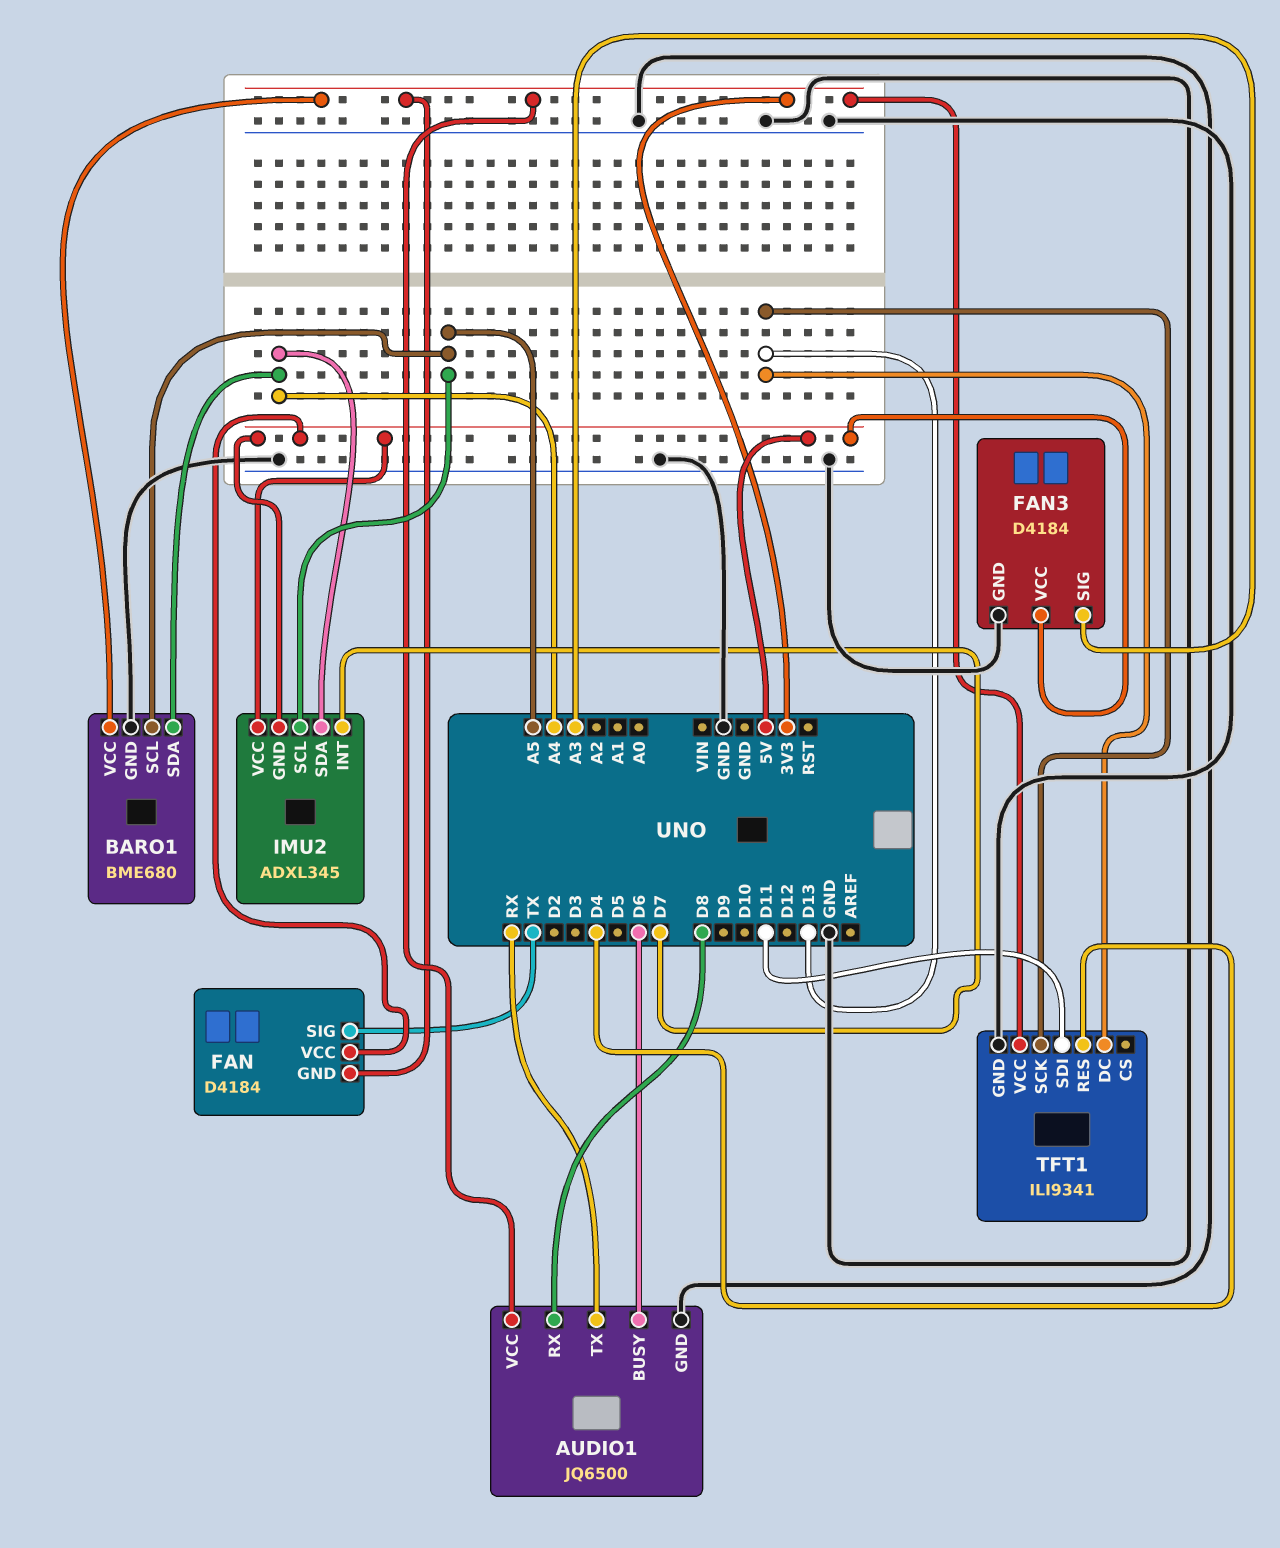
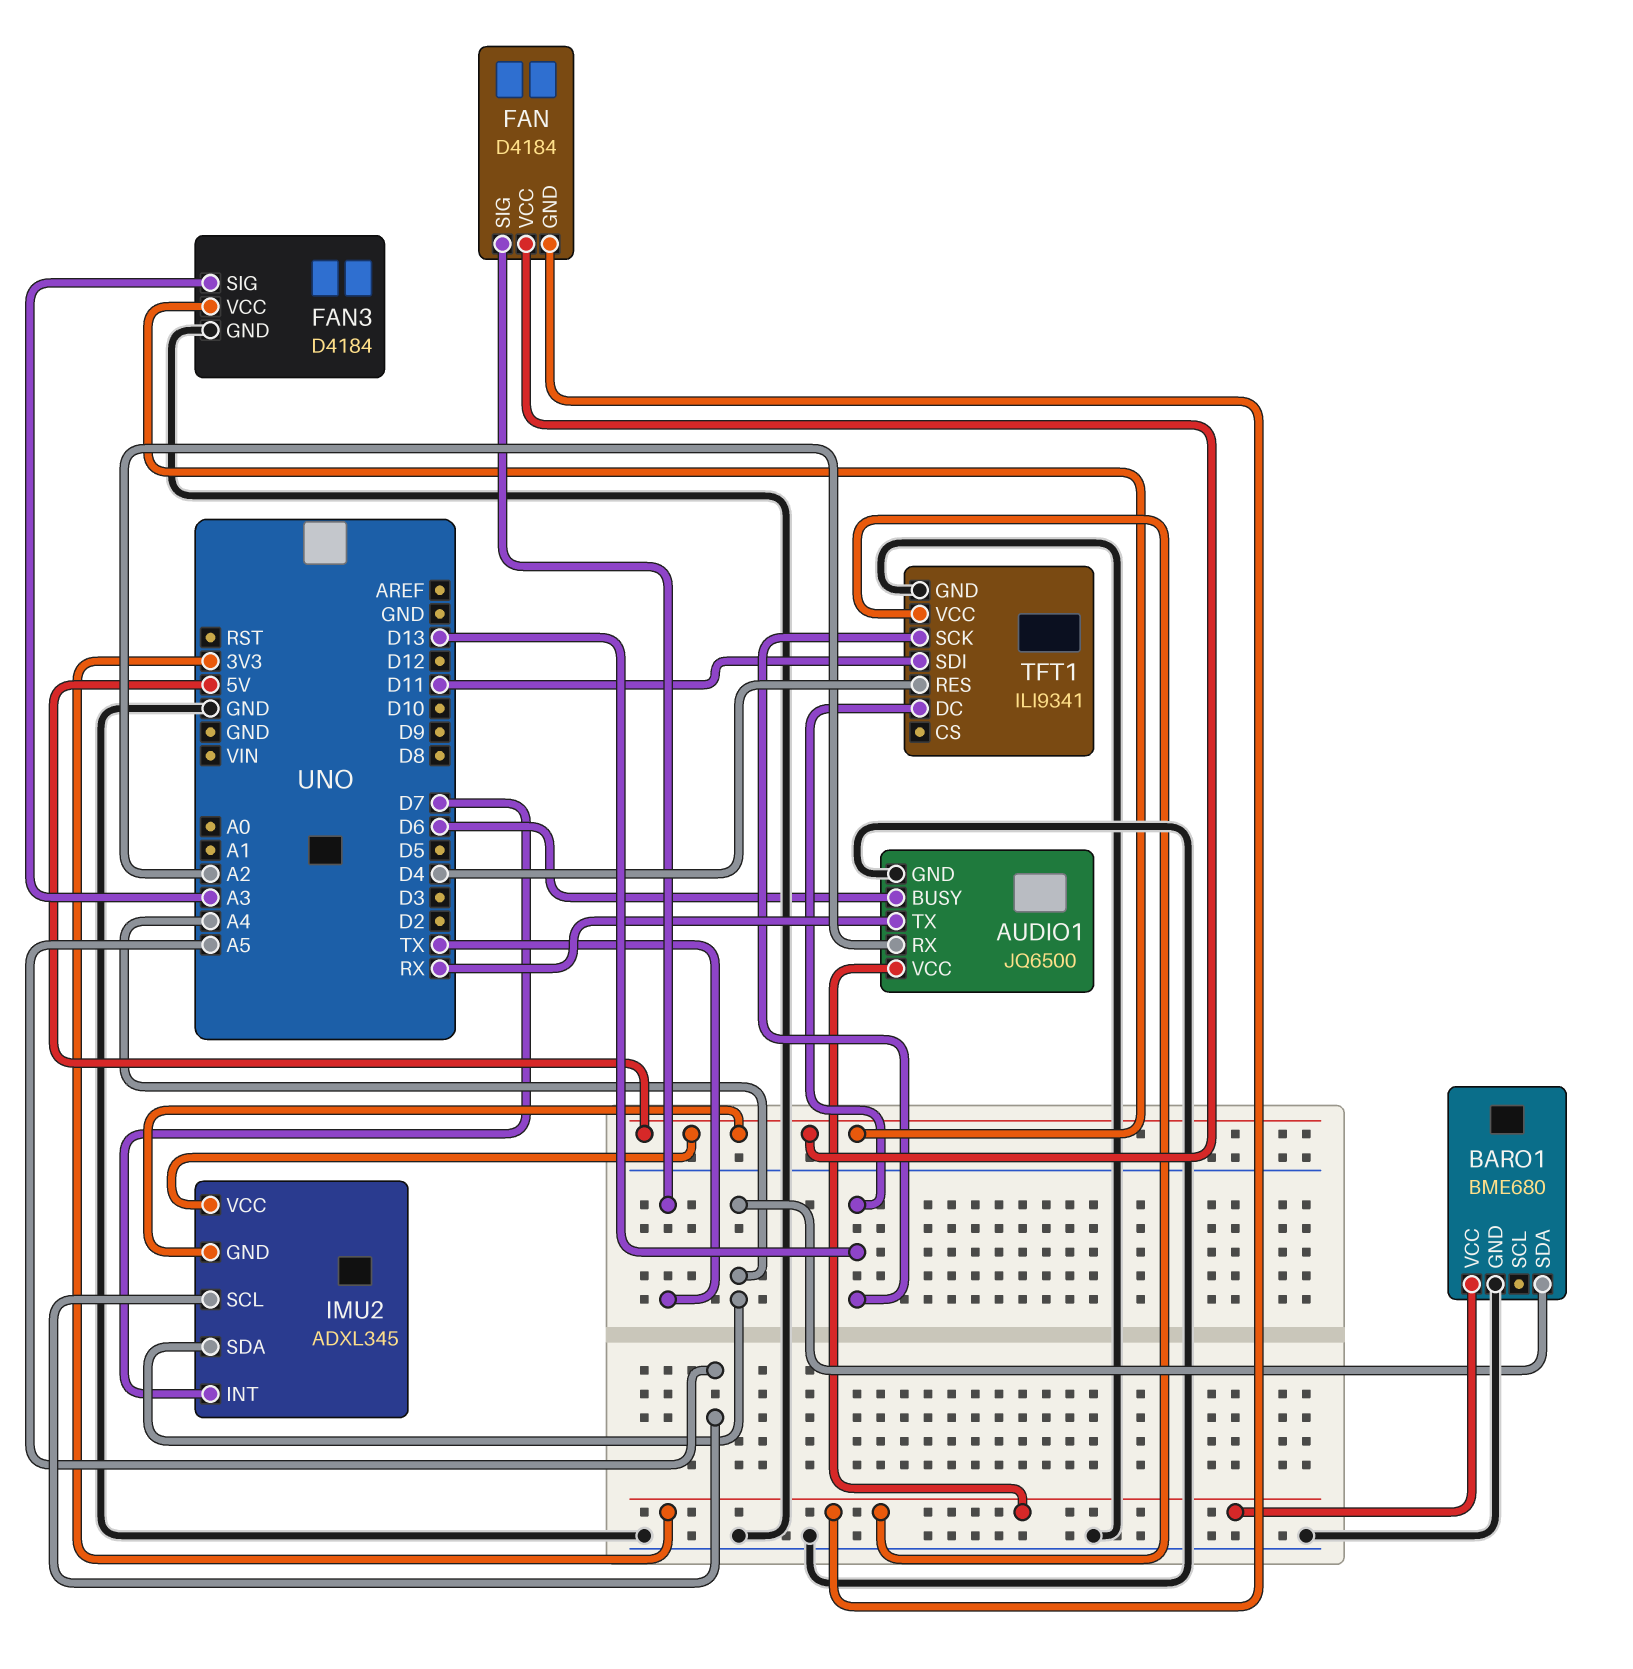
AUDIO1 pin RX: D8 -> A2
BARO1 pin SCL: A5 -> none

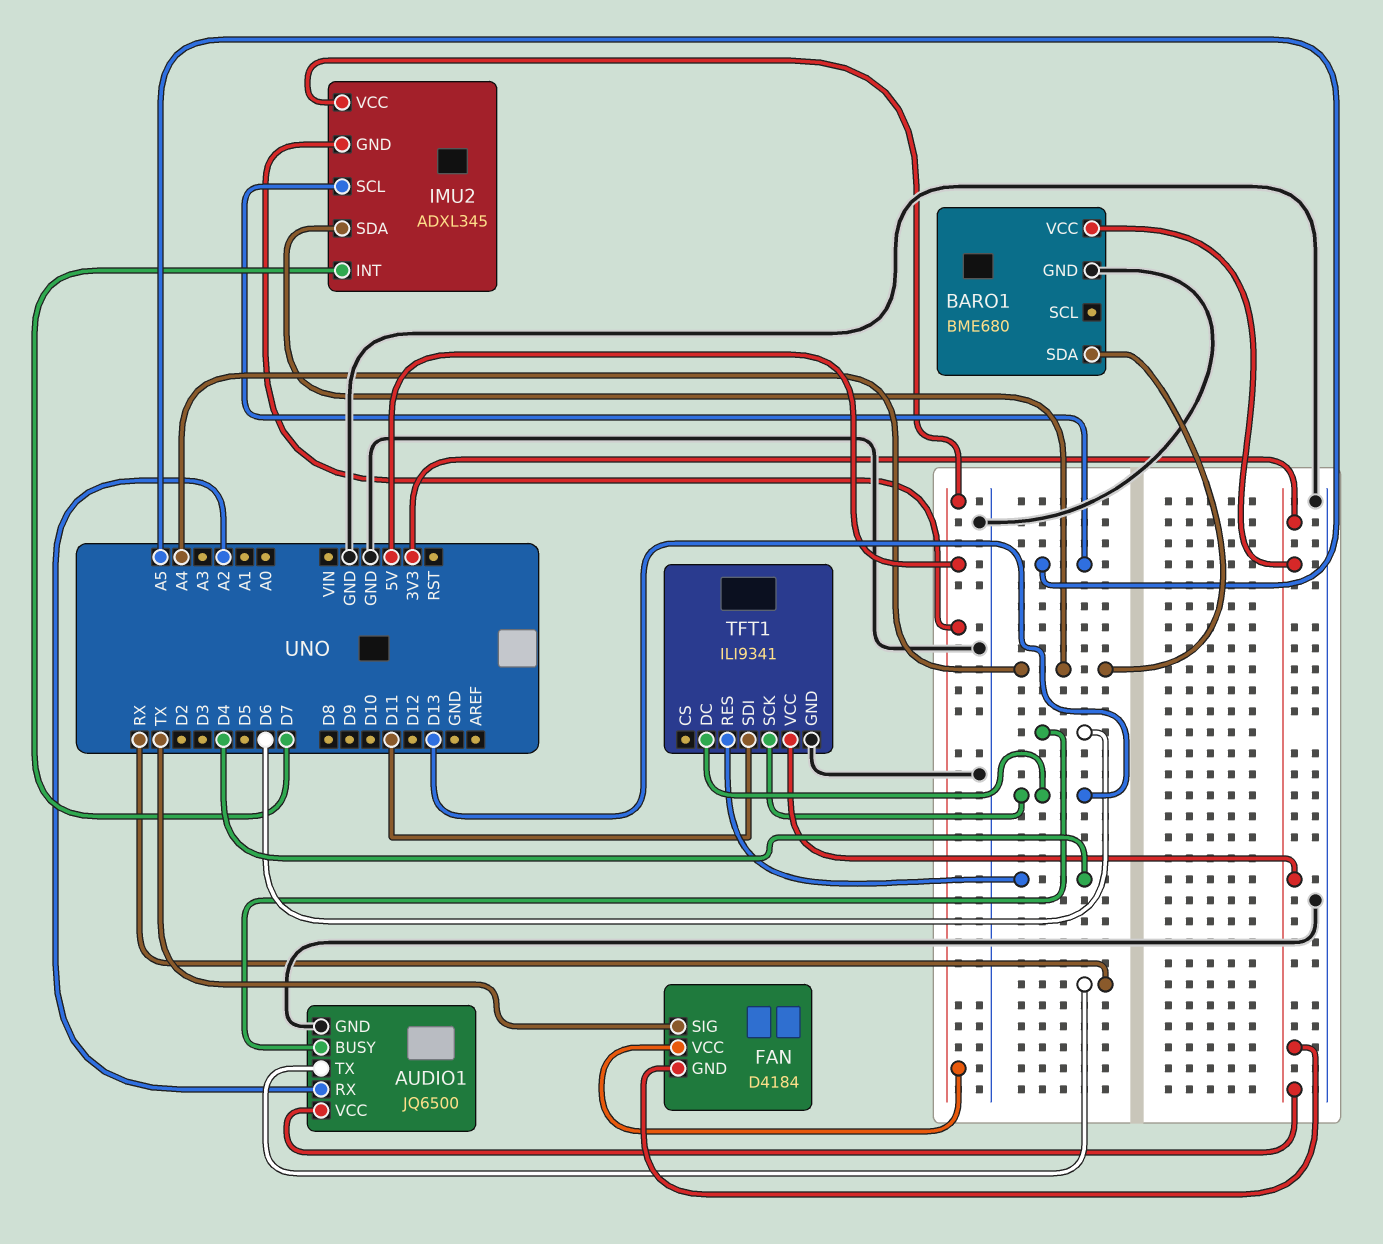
FAN3: D4184 -> none
FAN3 pin GND: GND -> none
FAN3 pin SIG: A3 -> none
FAN3 pin VCC: 5V -> none

